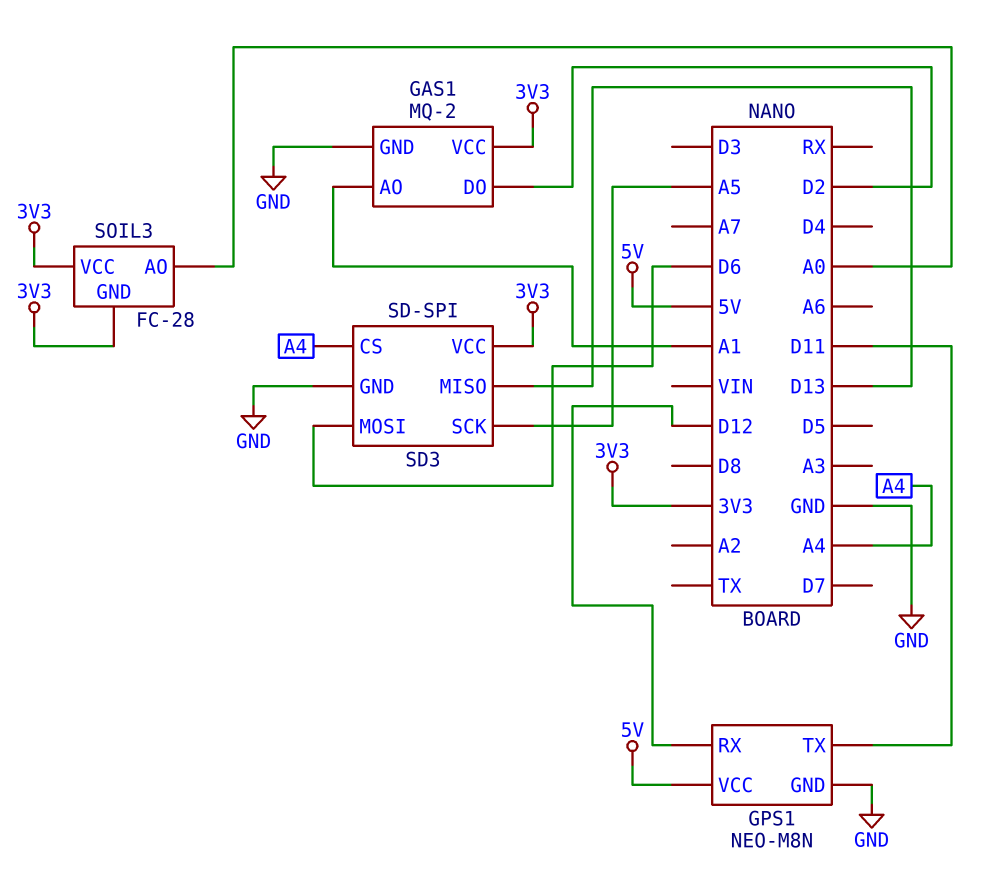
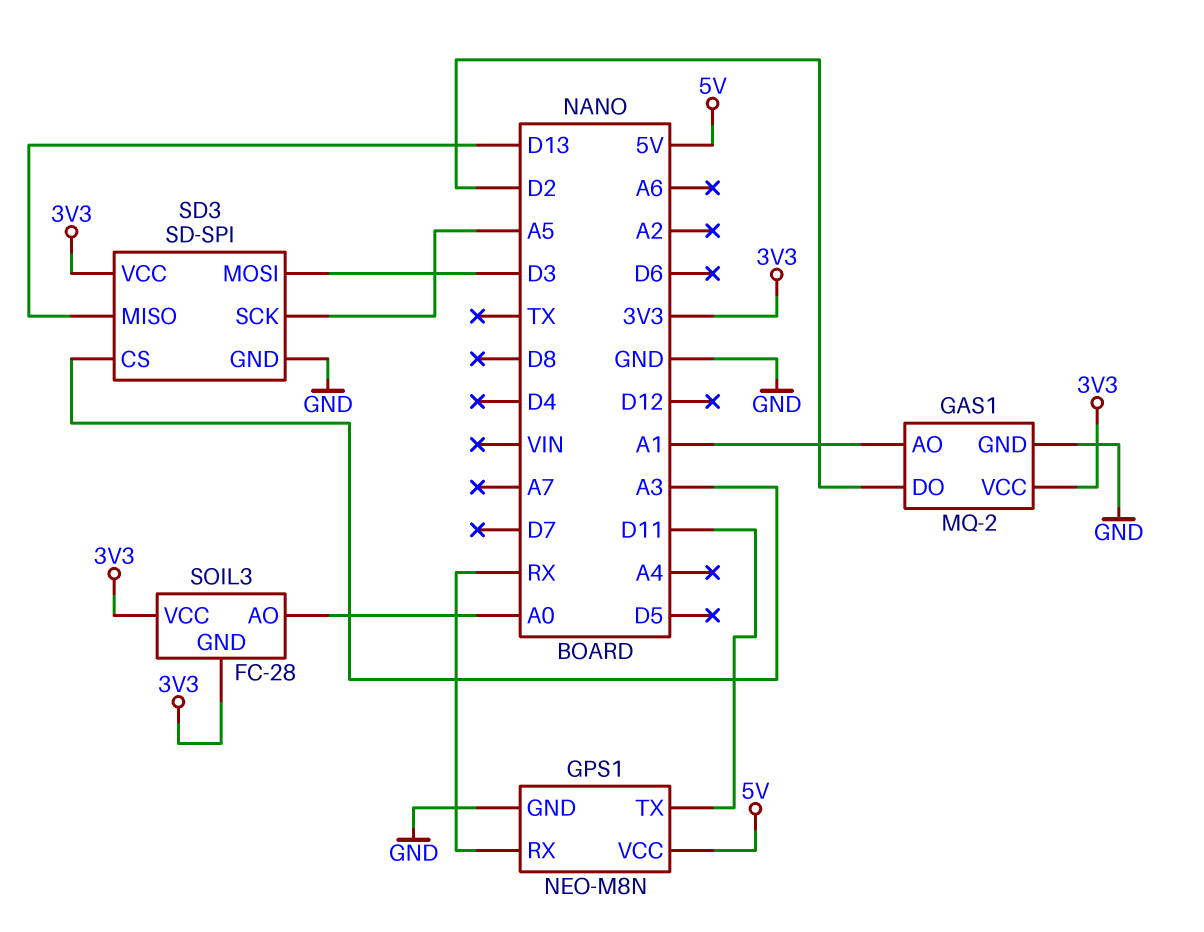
GPS1 pin RX: D12 -> RX
SD3 pin CS: A4 -> A3
SD3 pin MOSI: D6 -> D3

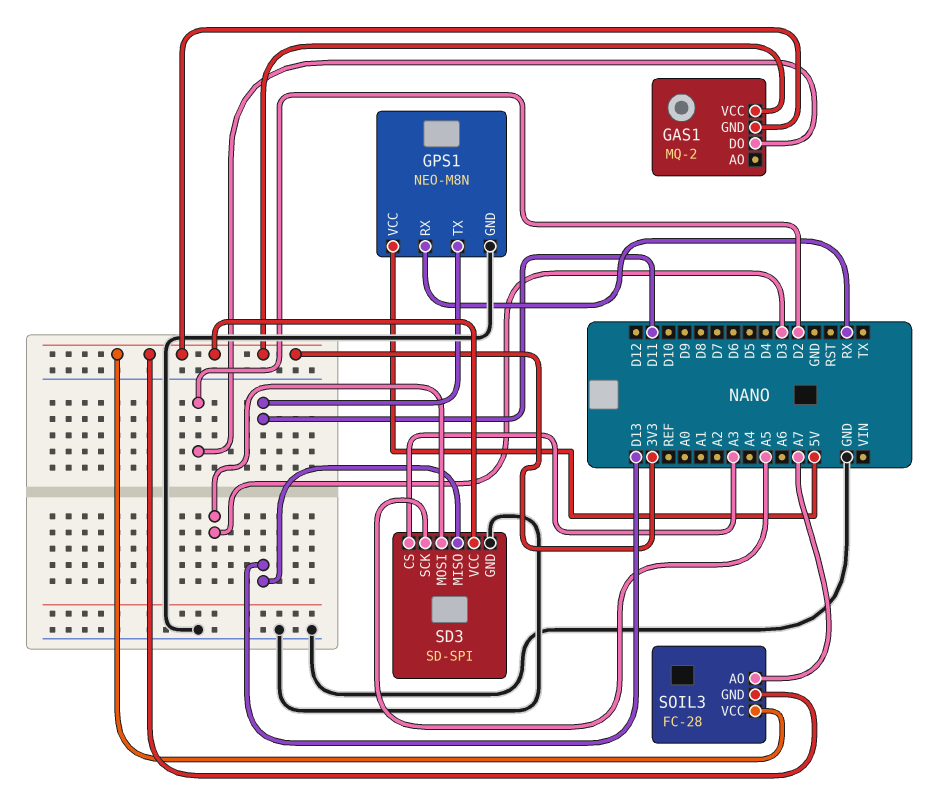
GAS1 pin AO: A1 -> none
GAS1 pin GND: GND -> 3V3
SOIL3 pin AO: A0 -> A7

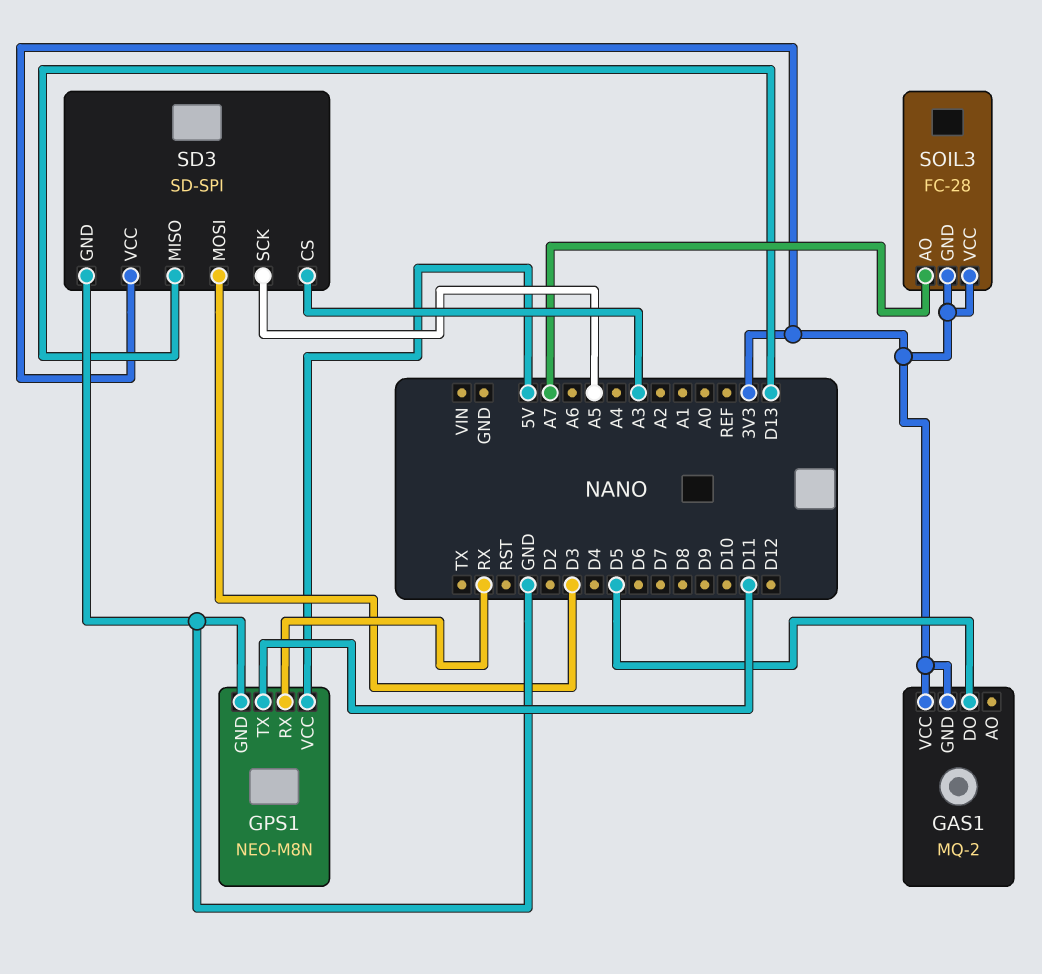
GAS1 pin DO: D2 -> D5

